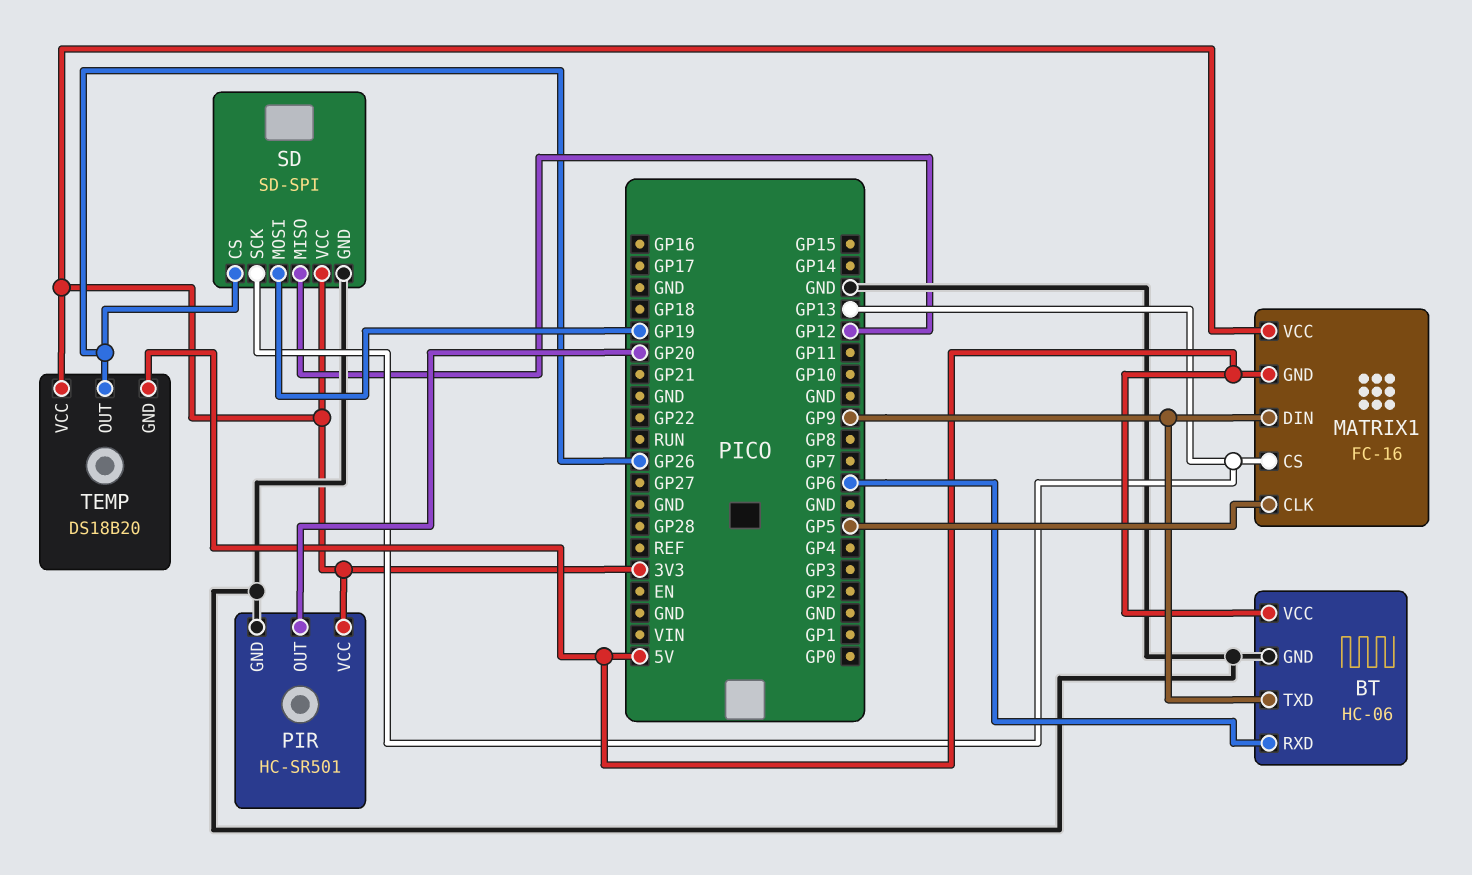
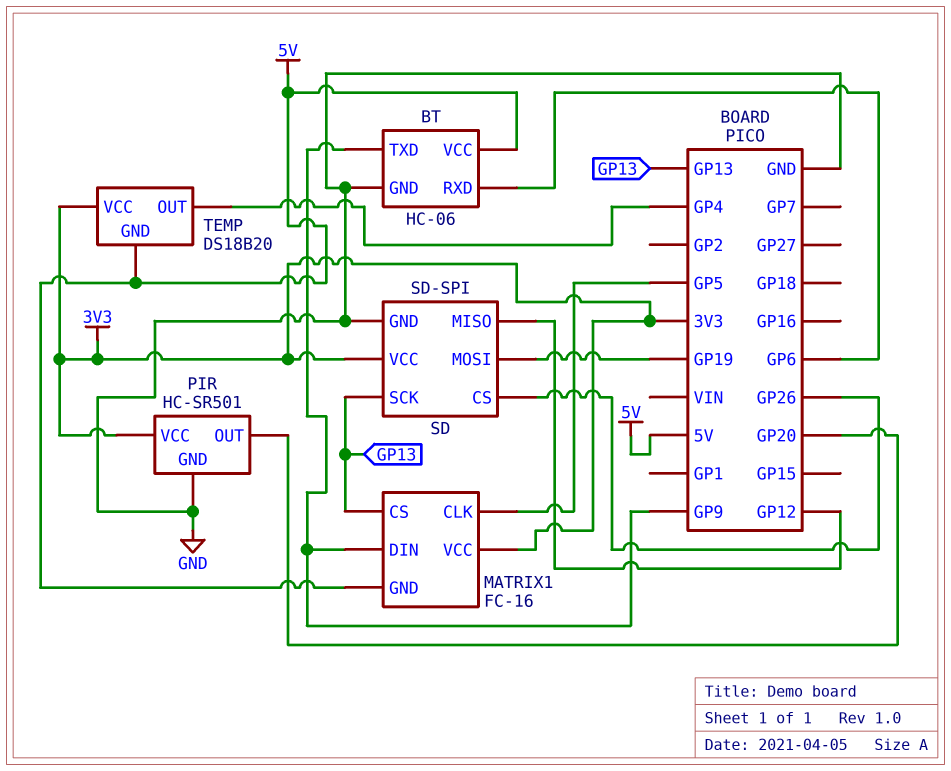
TEMP pin OUT: GP26 -> GP4

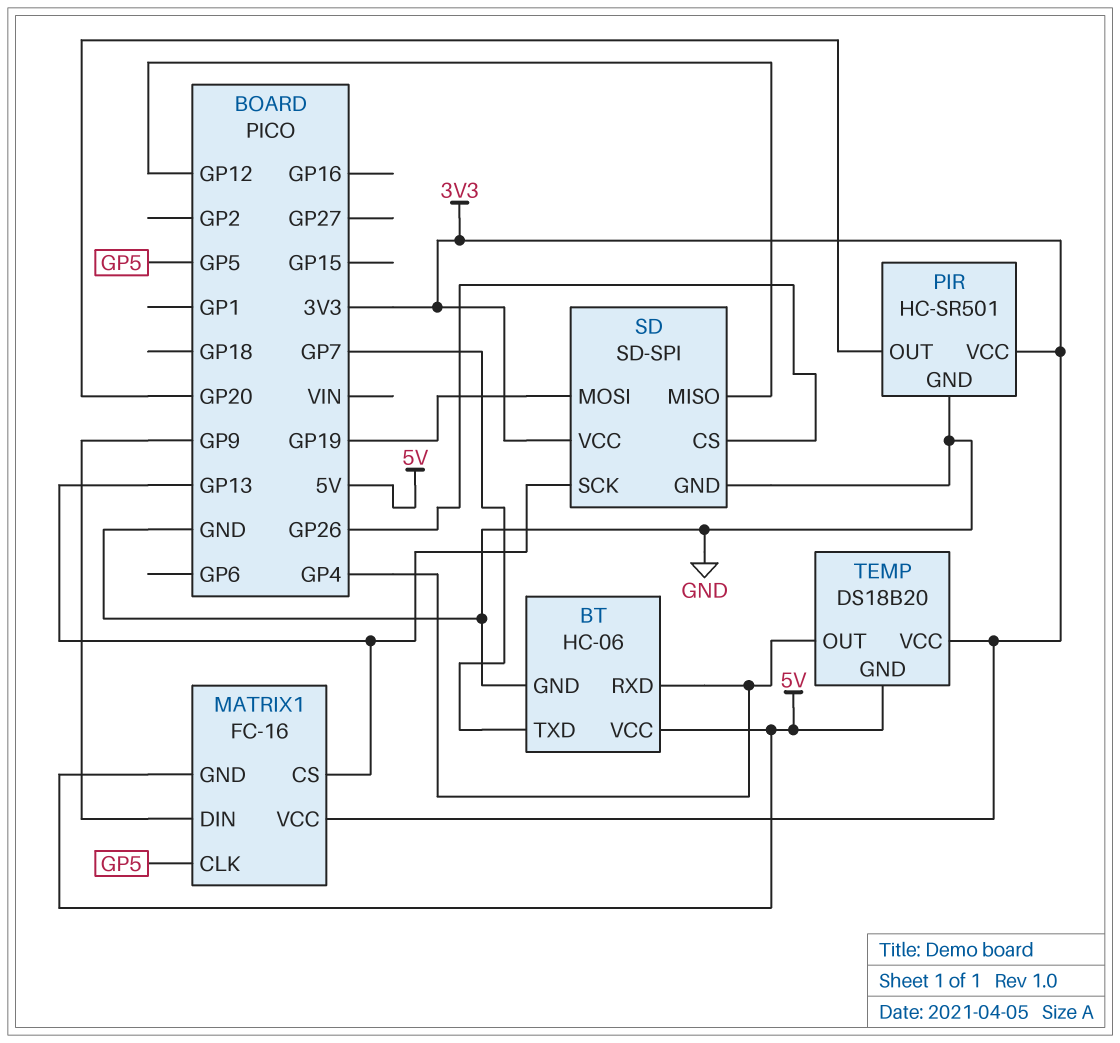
BT pin RXD: GP6 -> GP4
BT pin TXD: GP9 -> GP7

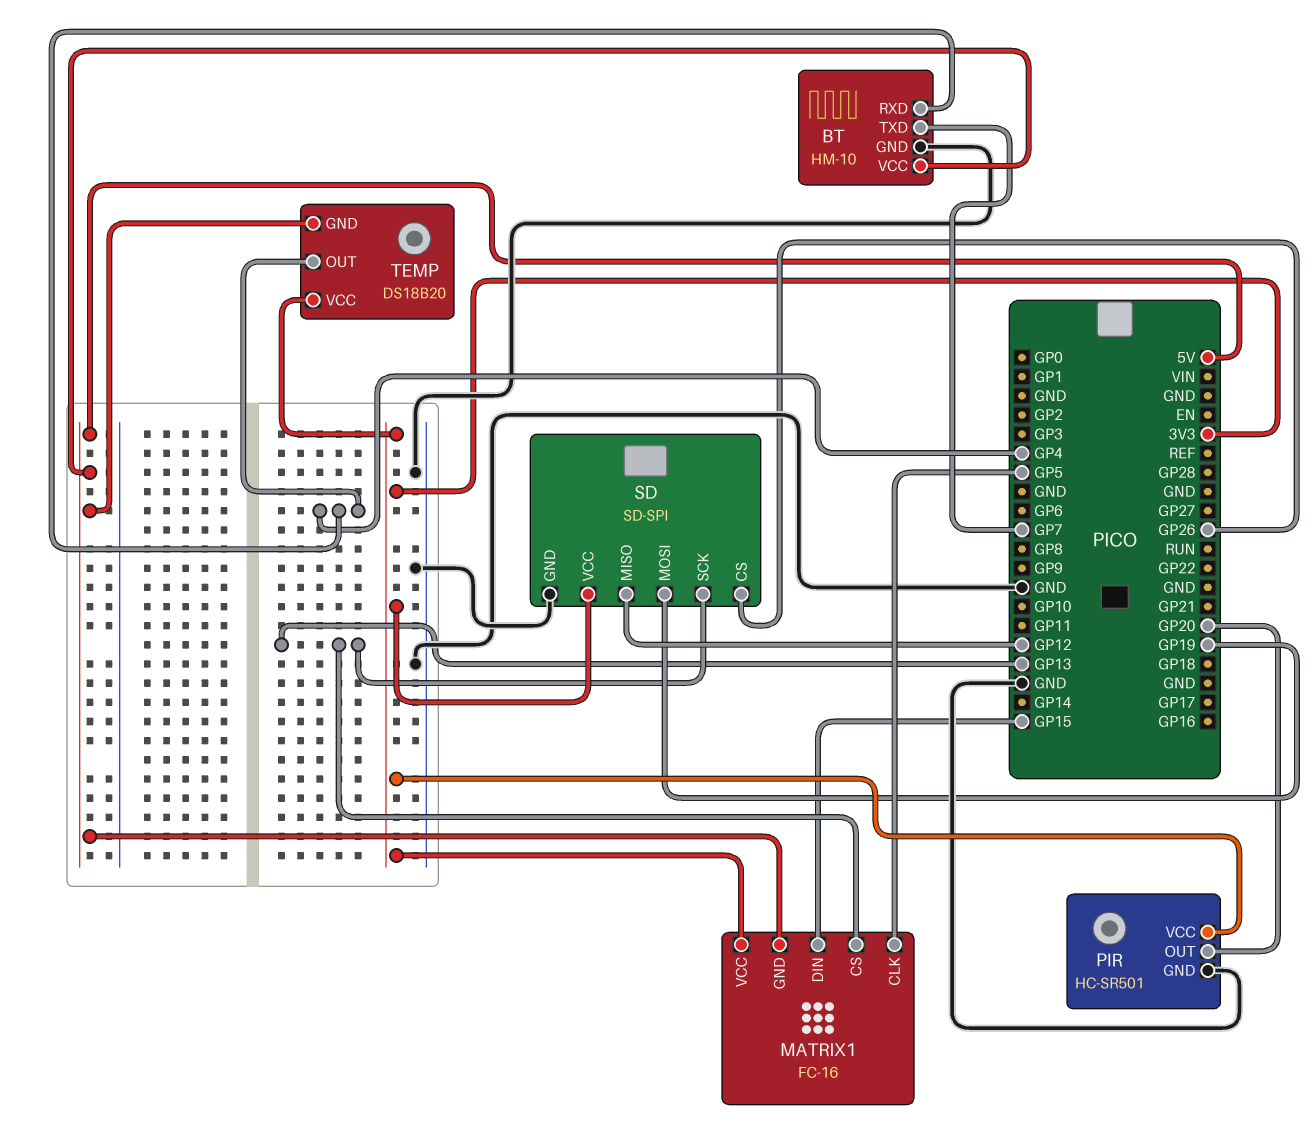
BT: HC-06 -> HM-10
MATRIX1 pin DIN: GP9 -> GP15

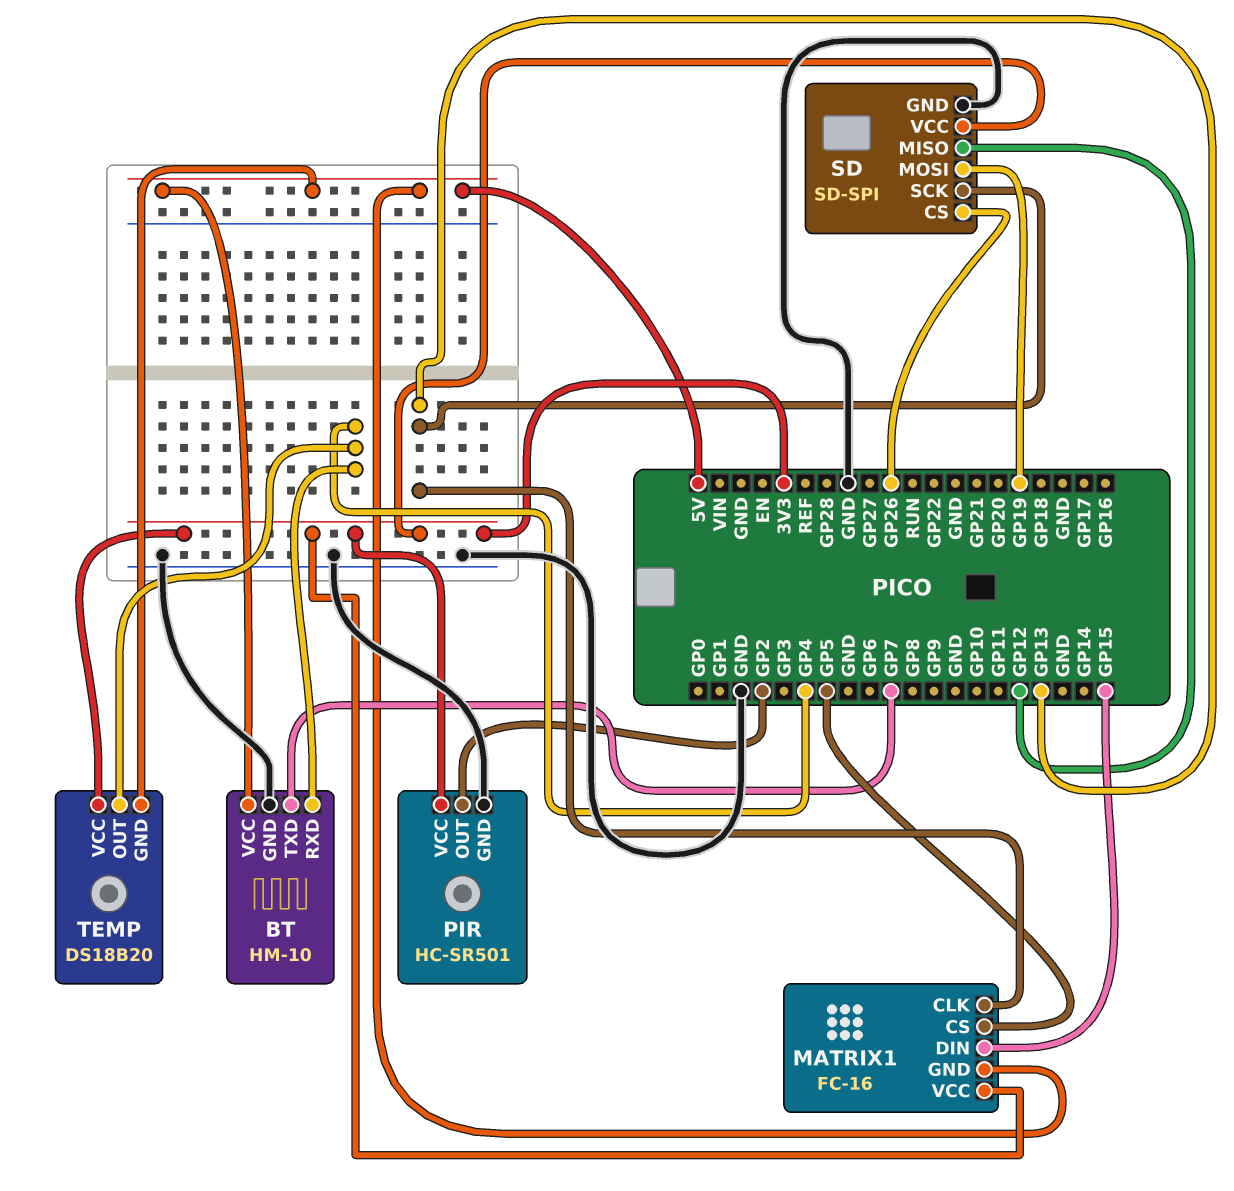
MATRIX1 pin CLK: GP5 -> GP13
MATRIX1 pin CS: GP13 -> GP5
PIR pin OUT: GP20 -> GP2

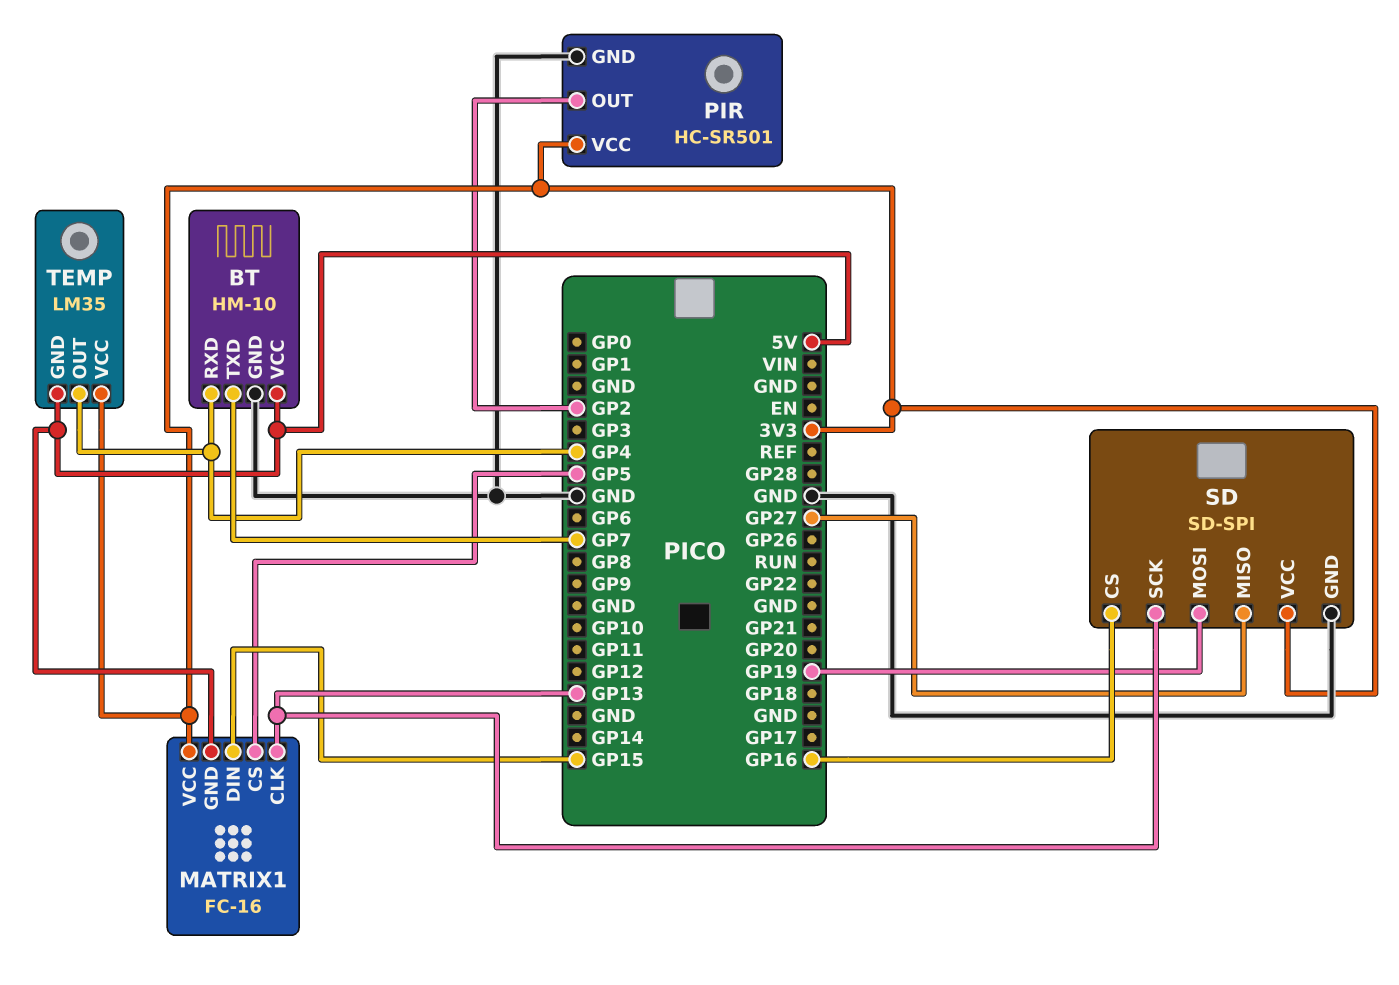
SD pin CS: GP26 -> GP16
SD pin MISO: GP12 -> GP27
TEMP: DS18B20 -> LM35

